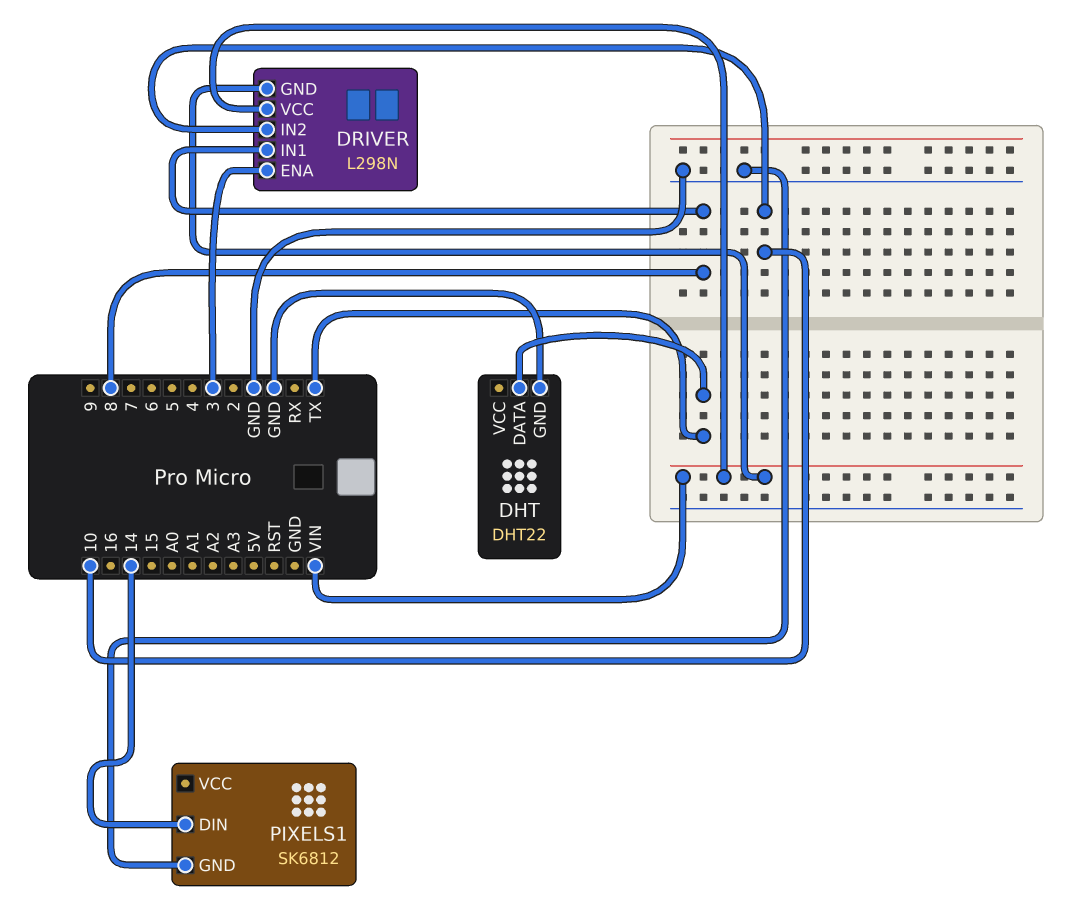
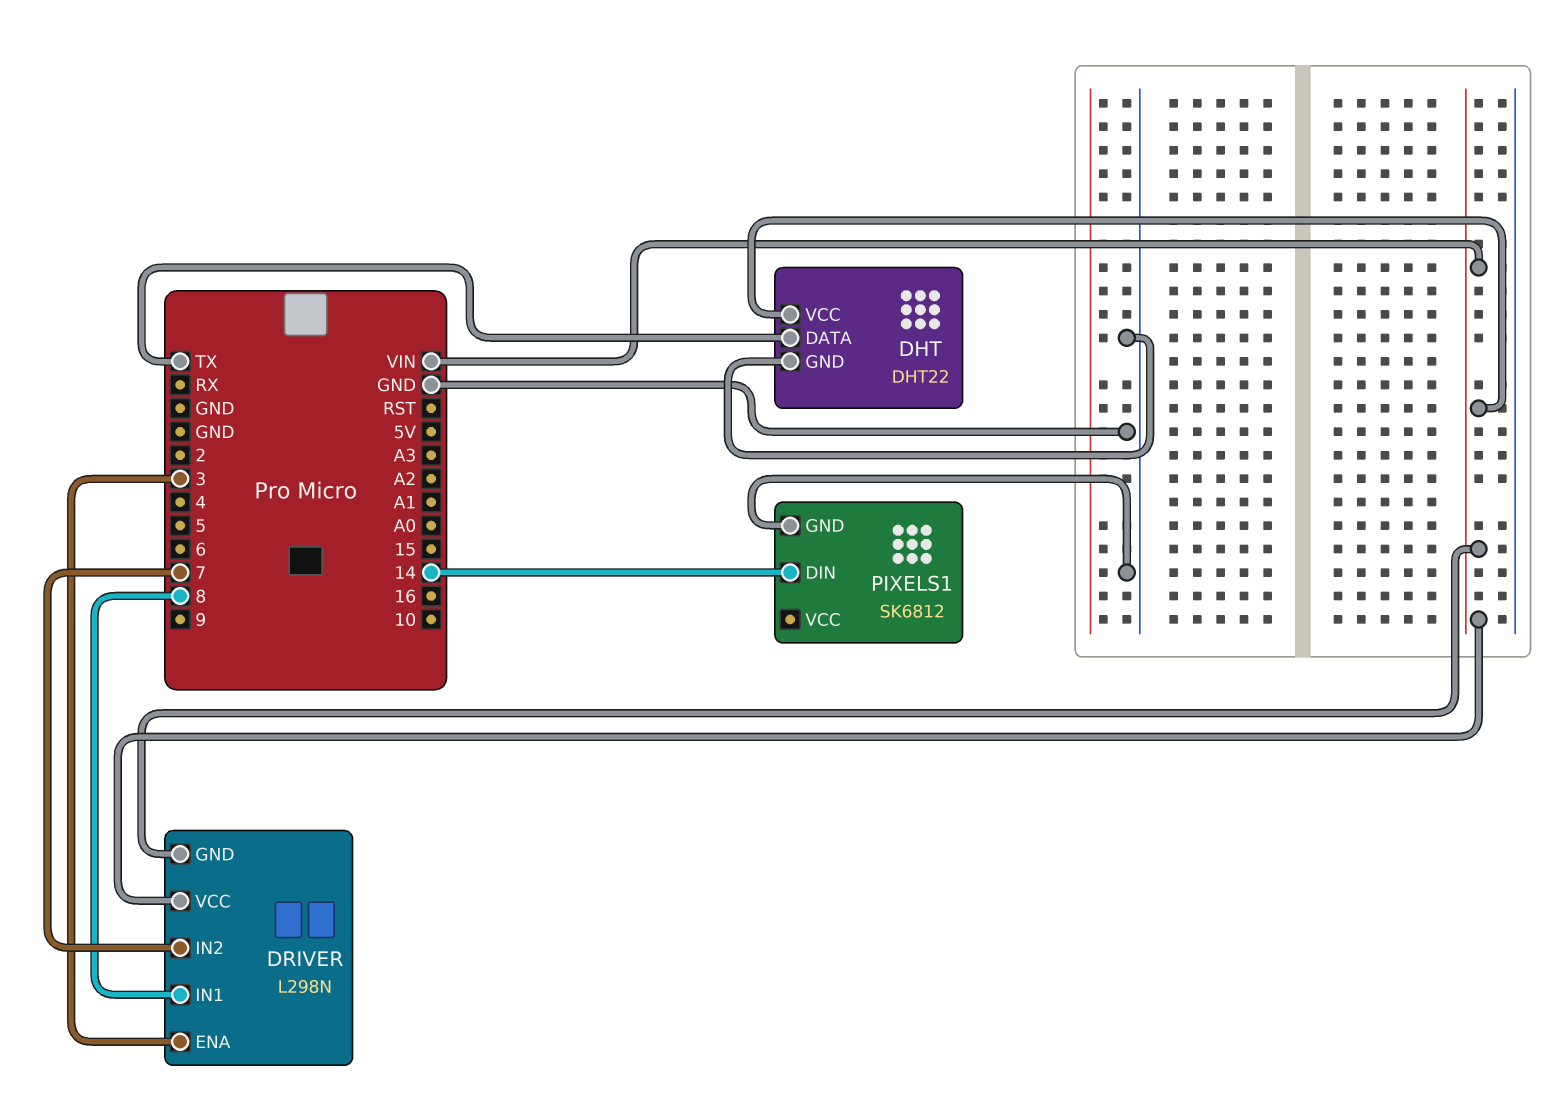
DHT pin VCC: none -> VIN
DRIVER pin IN2: 10 -> 7

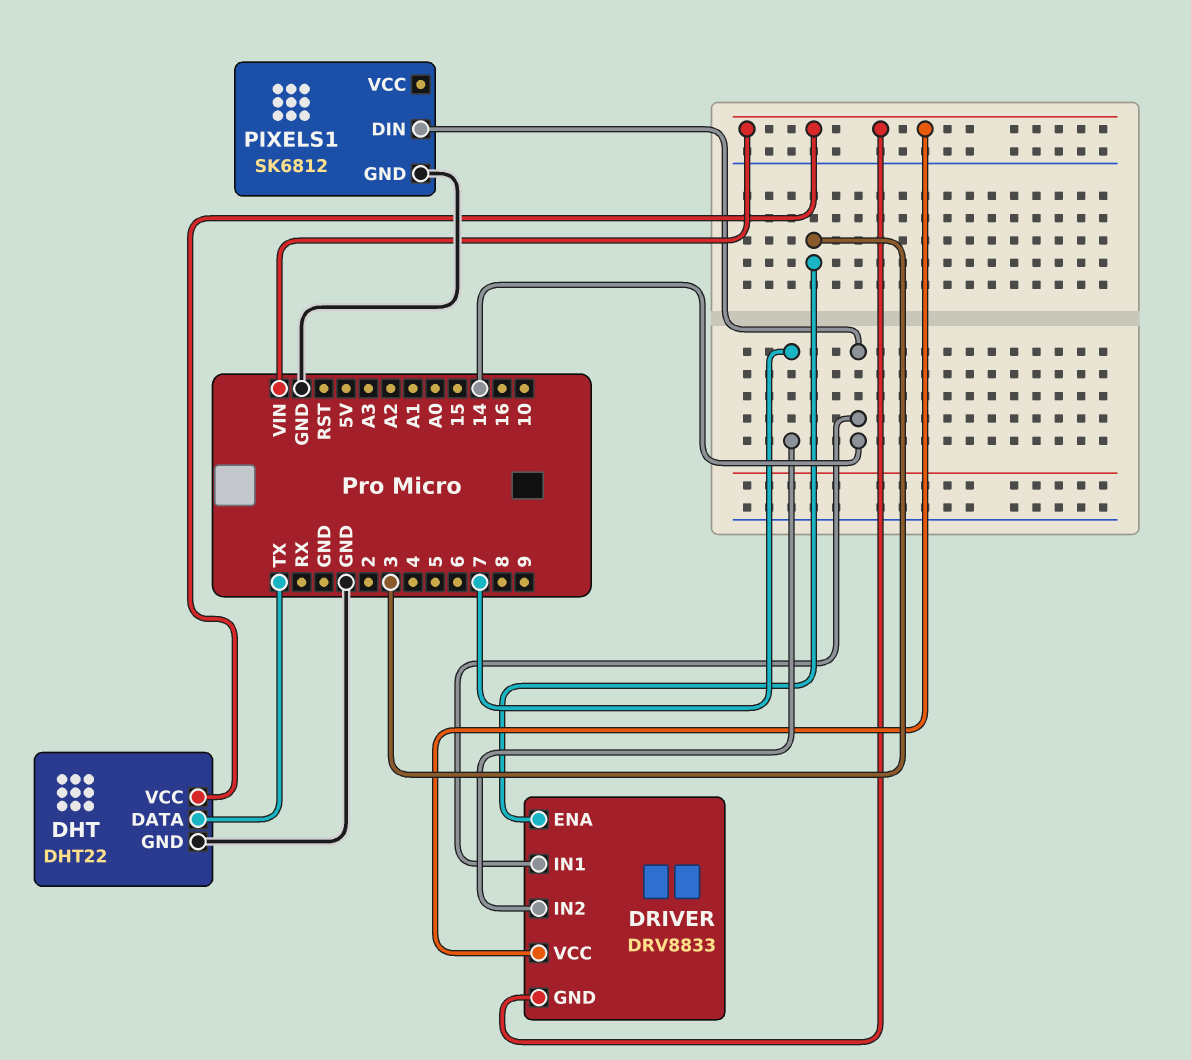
DRIVER: L298N -> DRV8833
DRIVER pin IN1: 8 -> 14

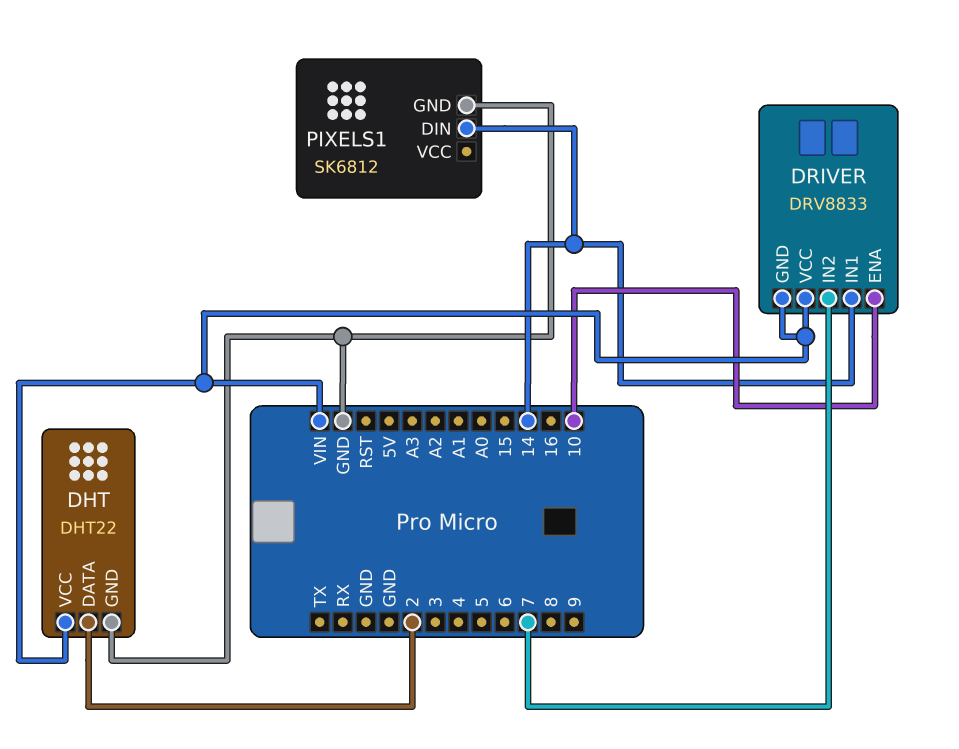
DHT pin DATA: TX -> 2
DRIVER pin ENA: 3 -> 10

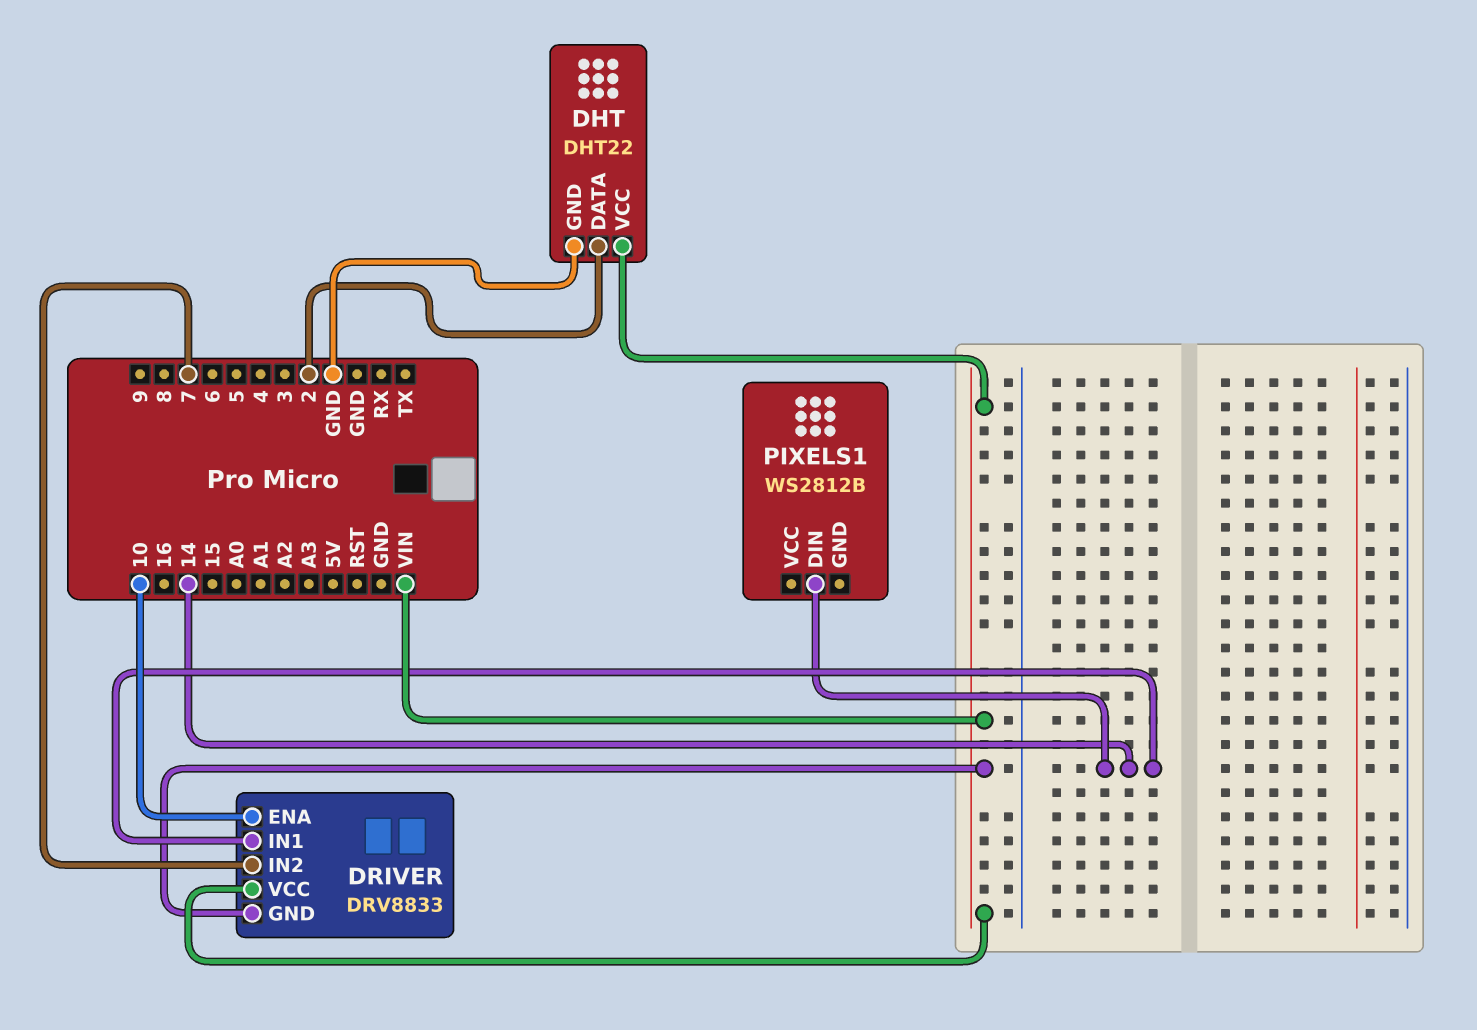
PIXELS1: SK6812 -> WS2812B
PIXELS1 pin GND: GND -> none

